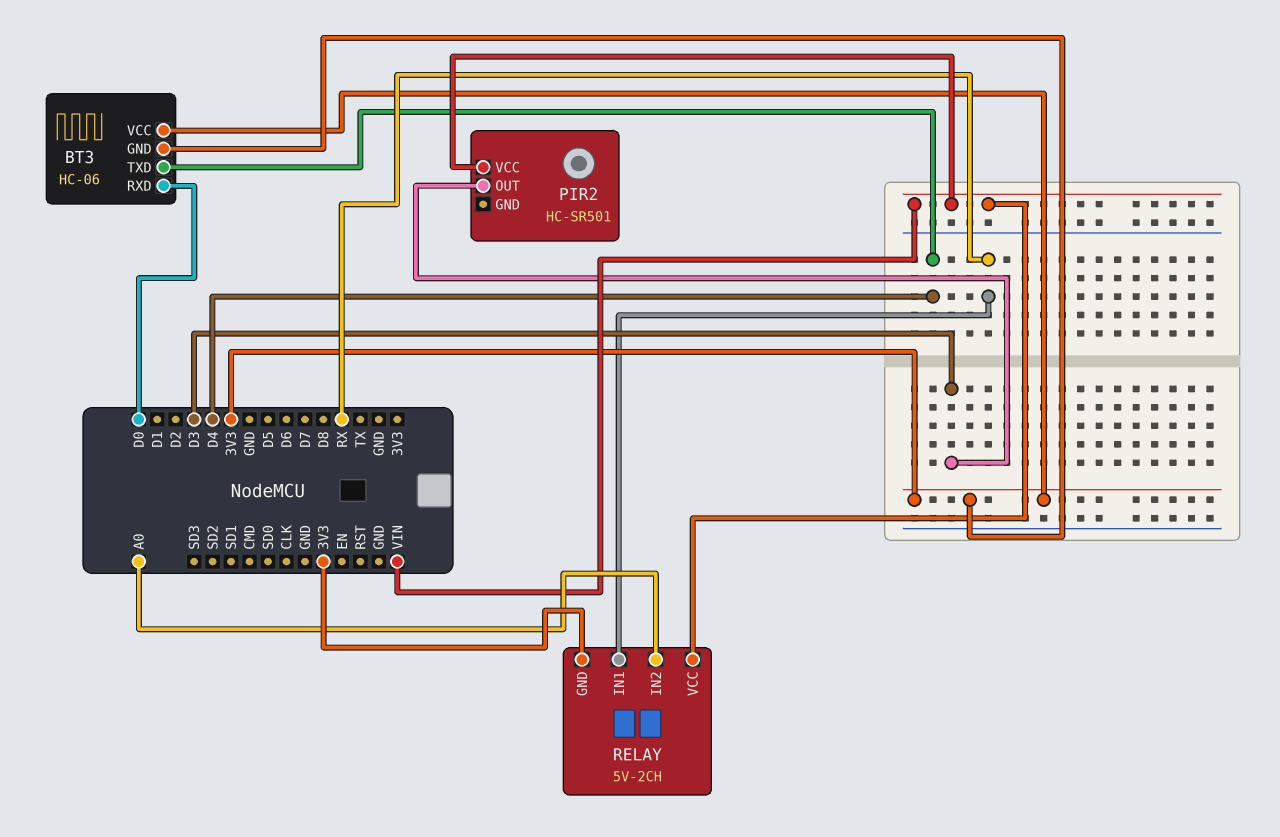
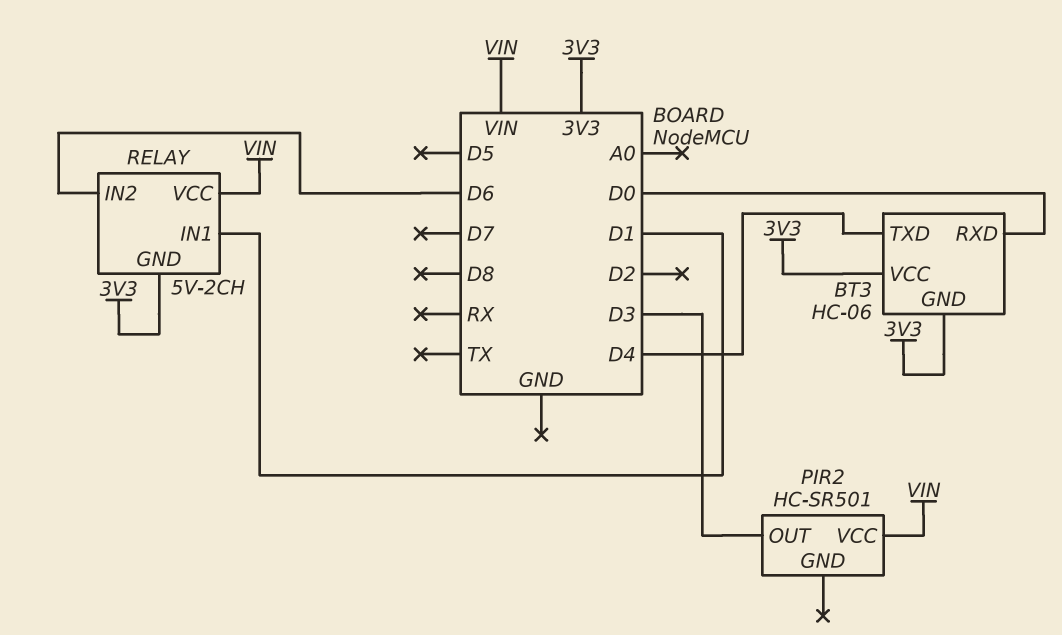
RELAY pin IN1: RX -> D1
RELAY pin IN2: A0 -> D6

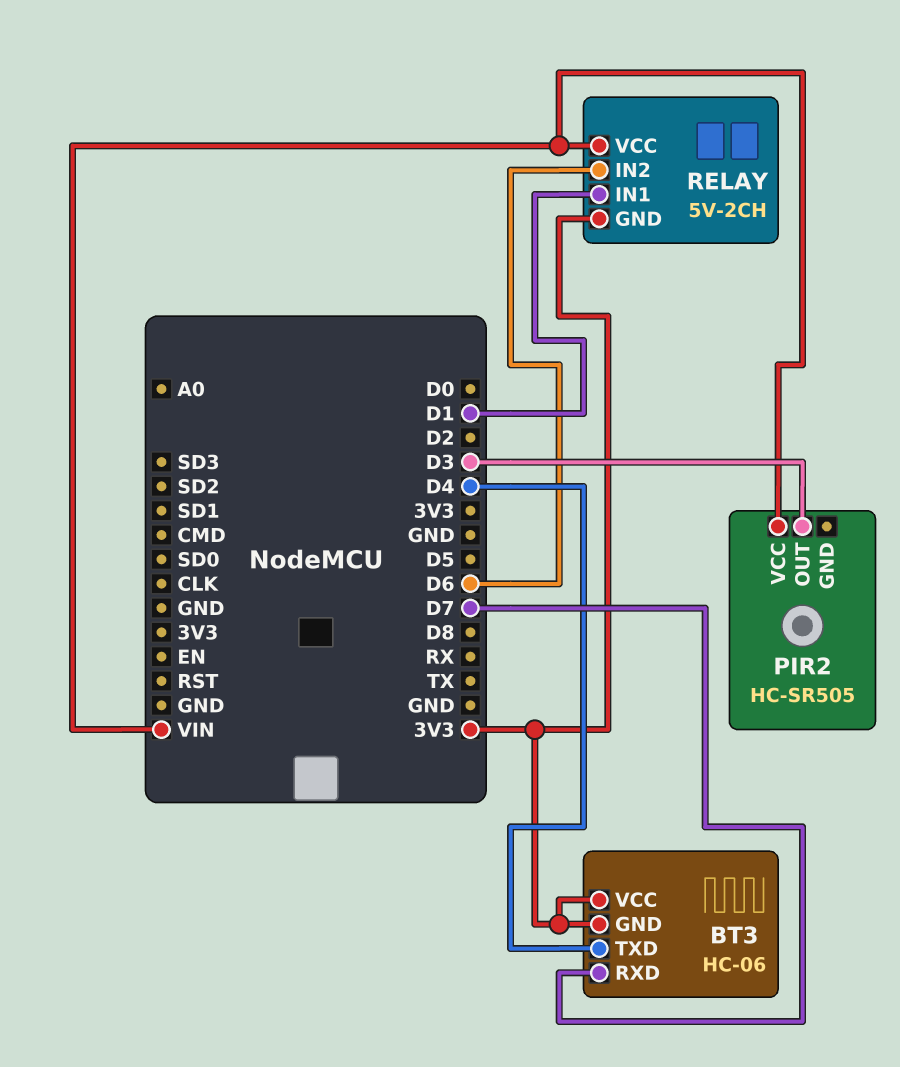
BT3 pin RXD: D0 -> D7
PIR2: HC-SR501 -> HC-SR505

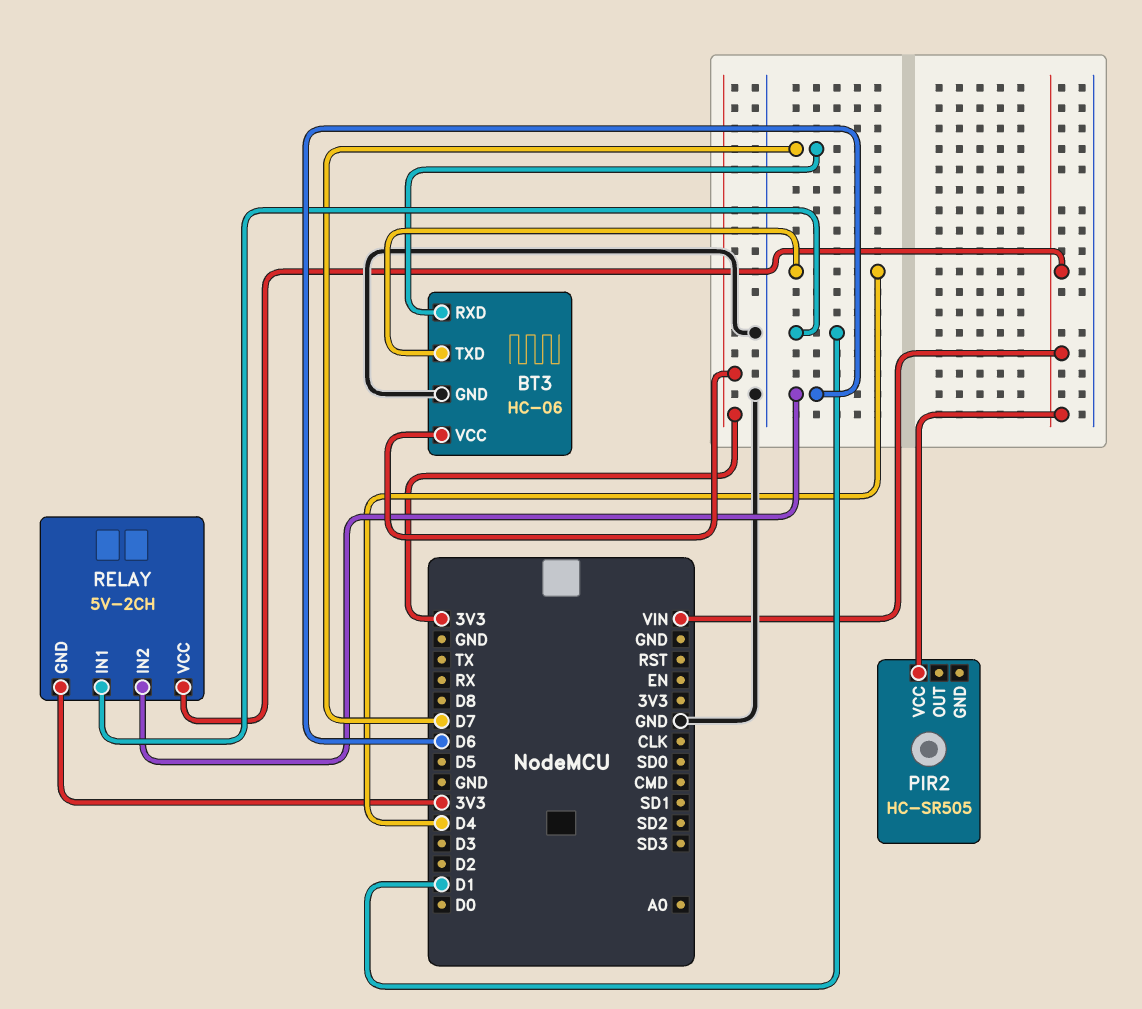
BT3 pin GND: 3V3 -> GND
PIR2 pin OUT: D3 -> none

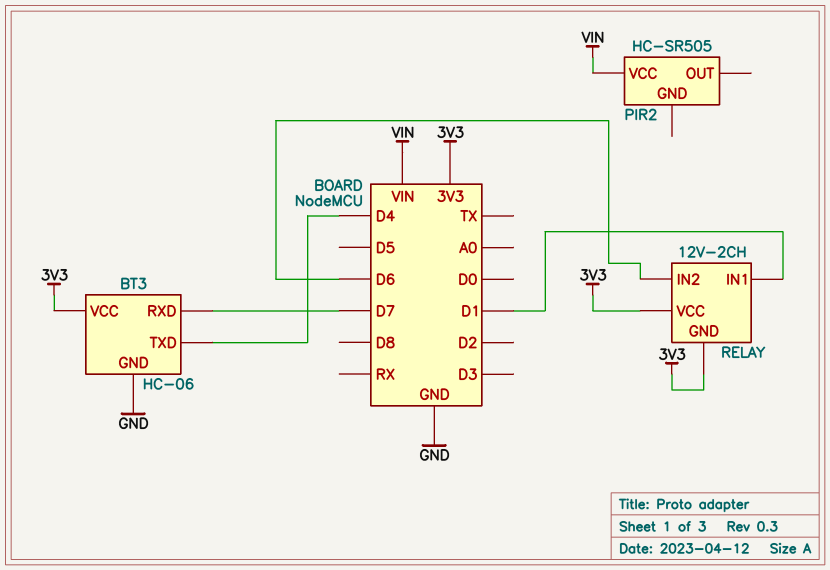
RELAY: 5V-2CH -> 12V-2CH
RELAY pin VCC: VIN -> 3V3

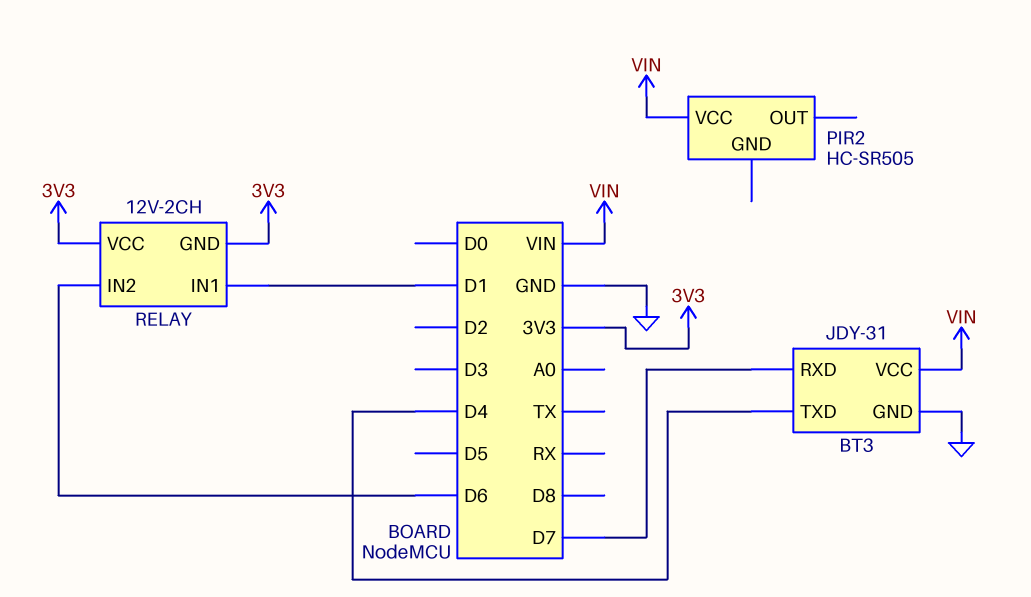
BT3: HC-06 -> JDY-31
BT3 pin VCC: 3V3 -> VIN

